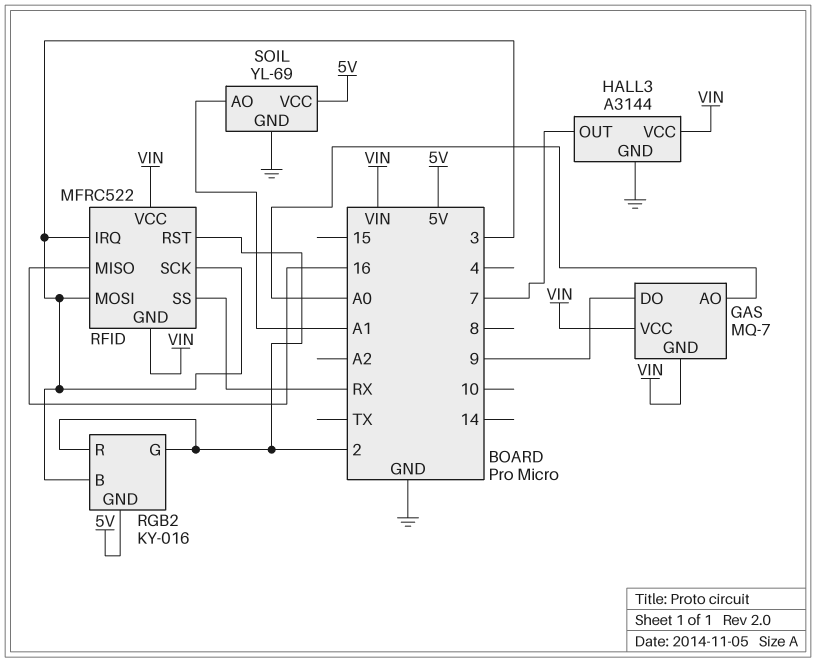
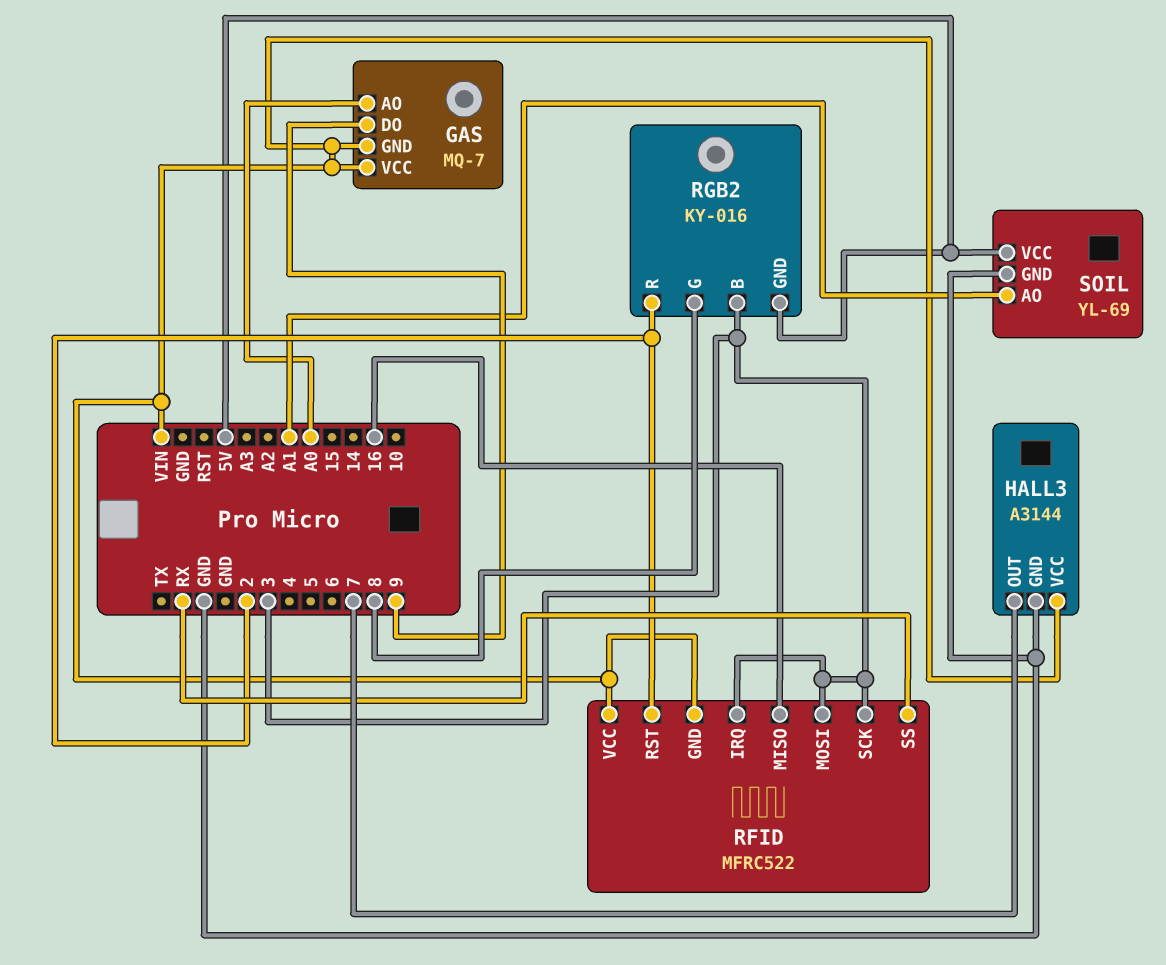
RGB2 pin G: 2 -> 8

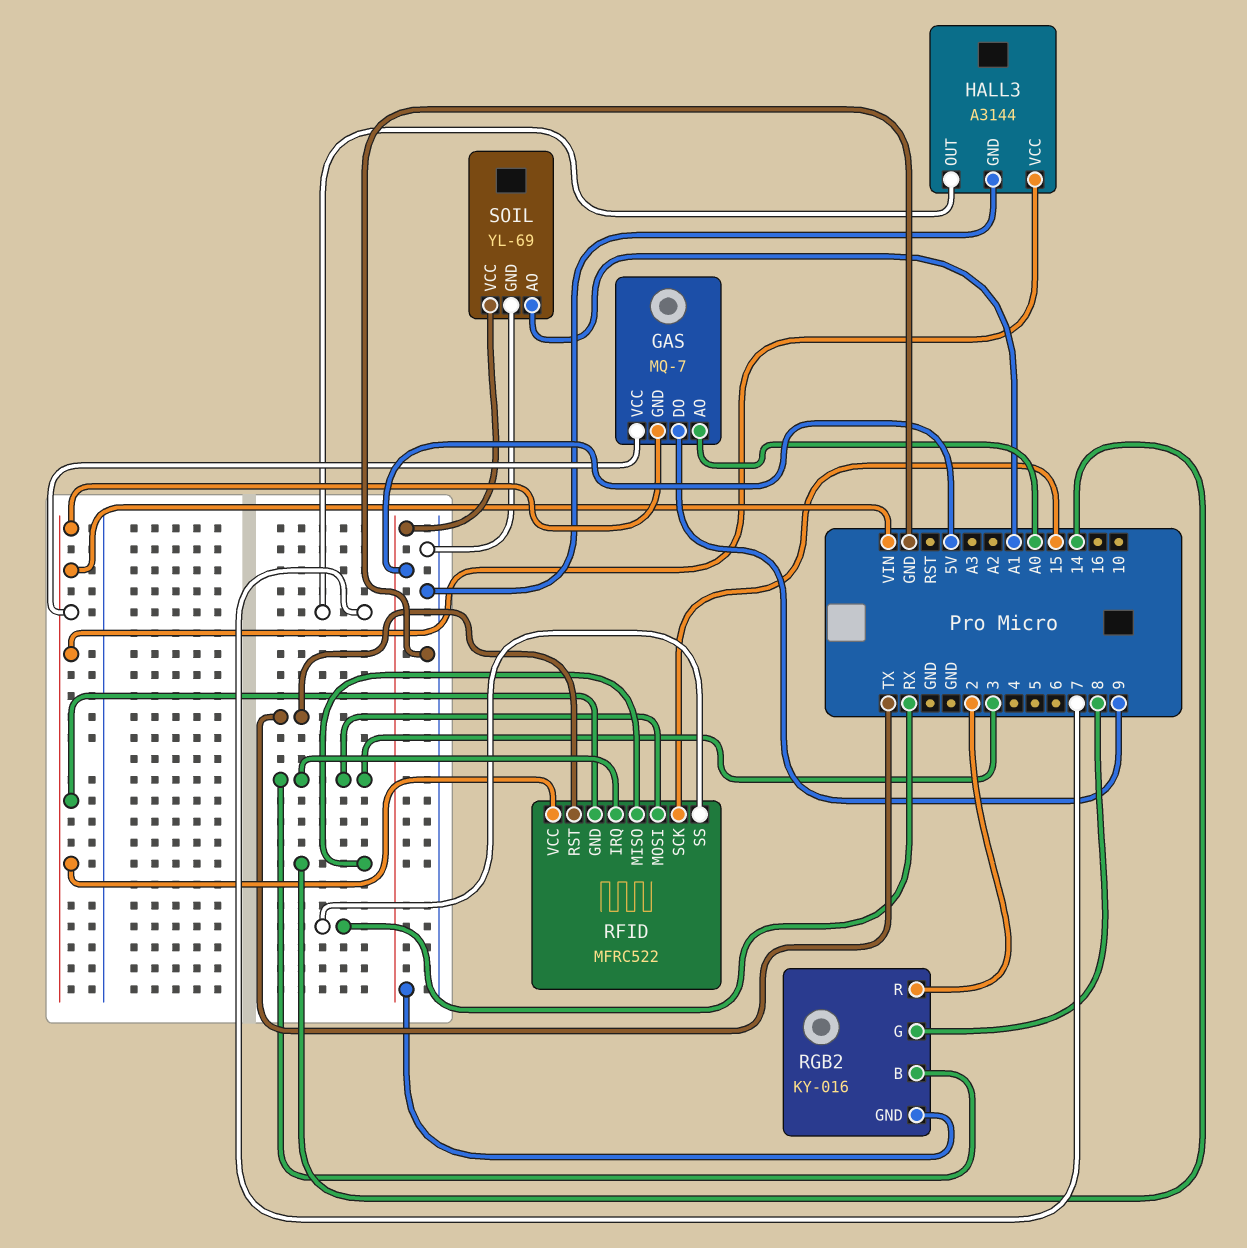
RFID pin MISO: 16 -> 14
RFID pin RST: 2 -> TX
RFID pin SCK: 3 -> 15

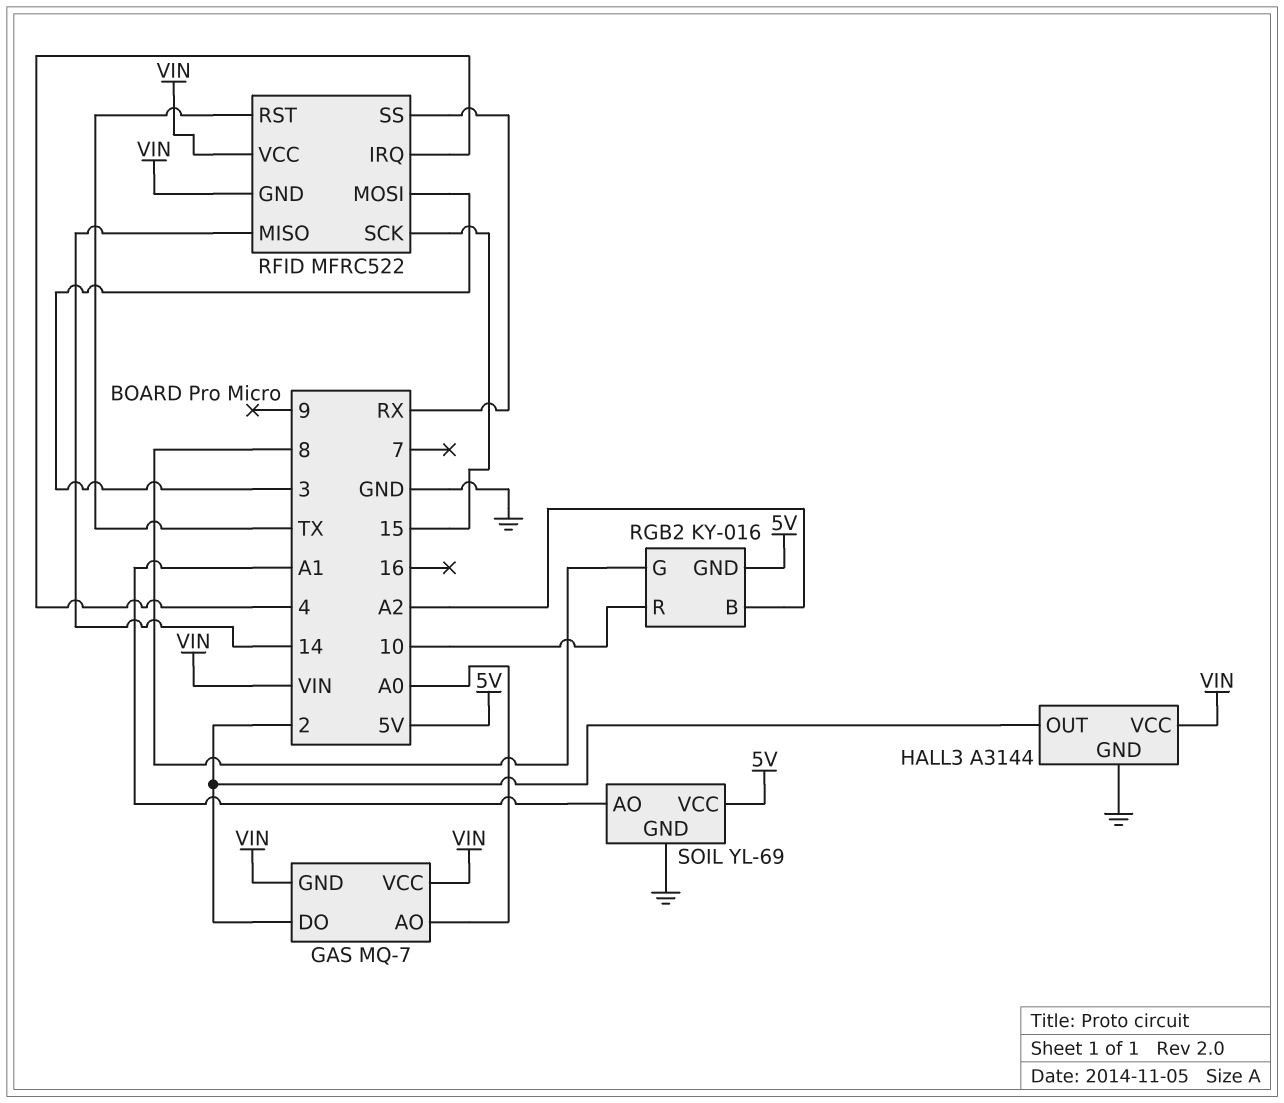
GAS pin DO: 9 -> 2
HALL3 pin OUT: 7 -> 2
RFID pin IRQ: 3 -> 4
RGB2 pin B: 3 -> A2
RGB2 pin R: 2 -> 10

